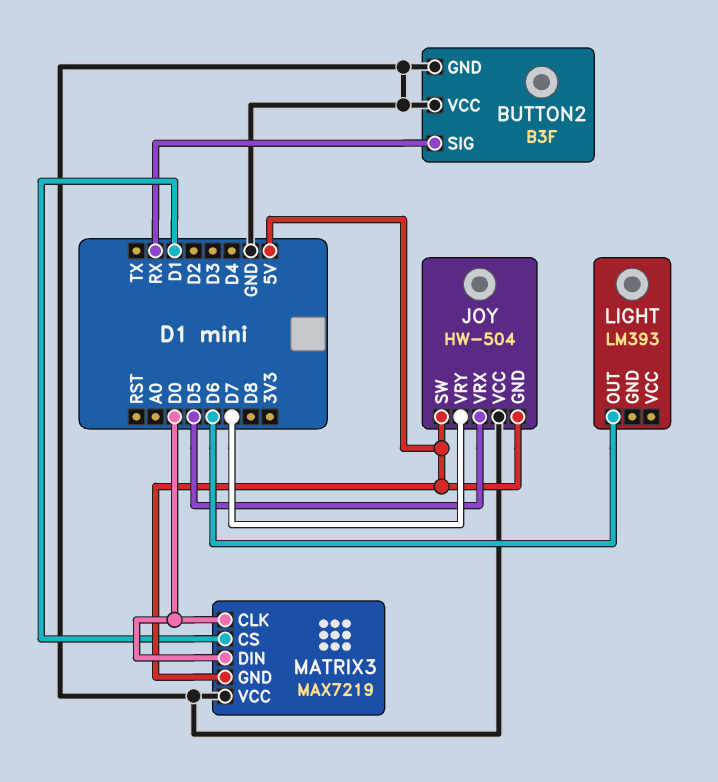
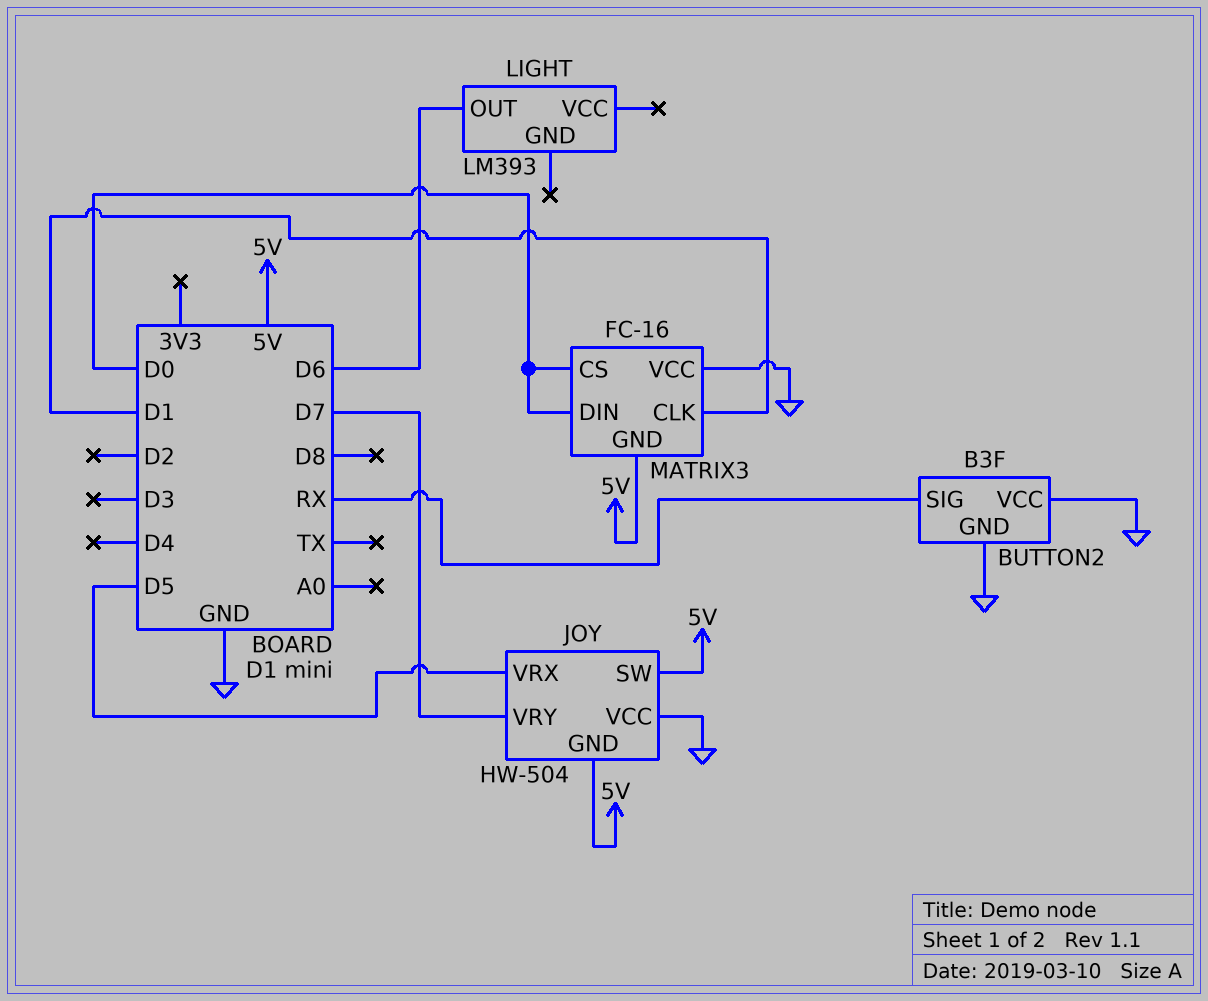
MATRIX3: MAX7219 -> FC-16
MATRIX3 pin CLK: D0 -> D1
MATRIX3 pin CS: D1 -> D0

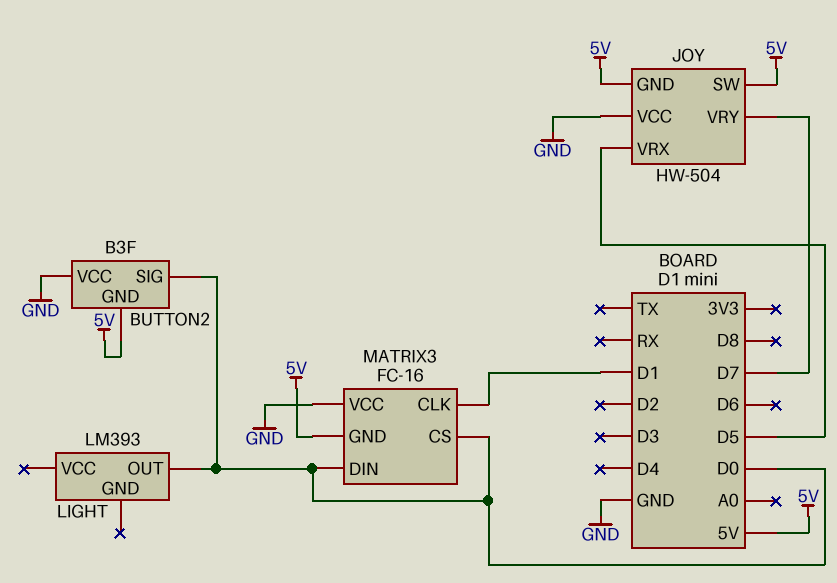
BUTTON2 pin GND: GND -> 5V
BUTTON2 pin SIG: RX -> D0
LIGHT pin OUT: D6 -> D0

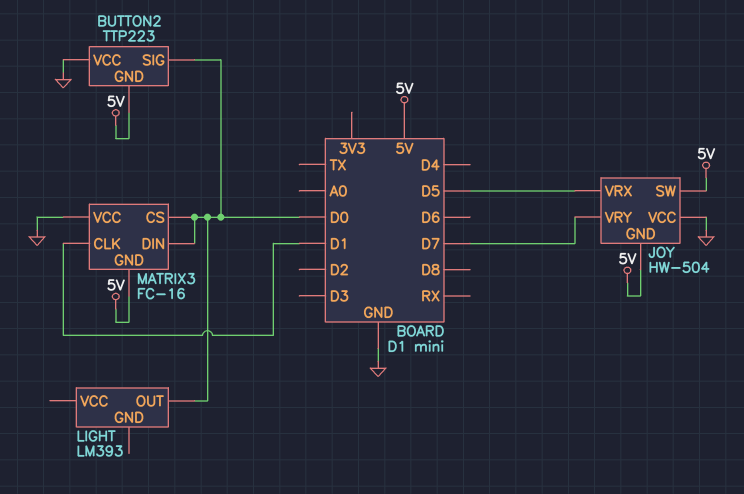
BUTTON2: B3F -> TTP223

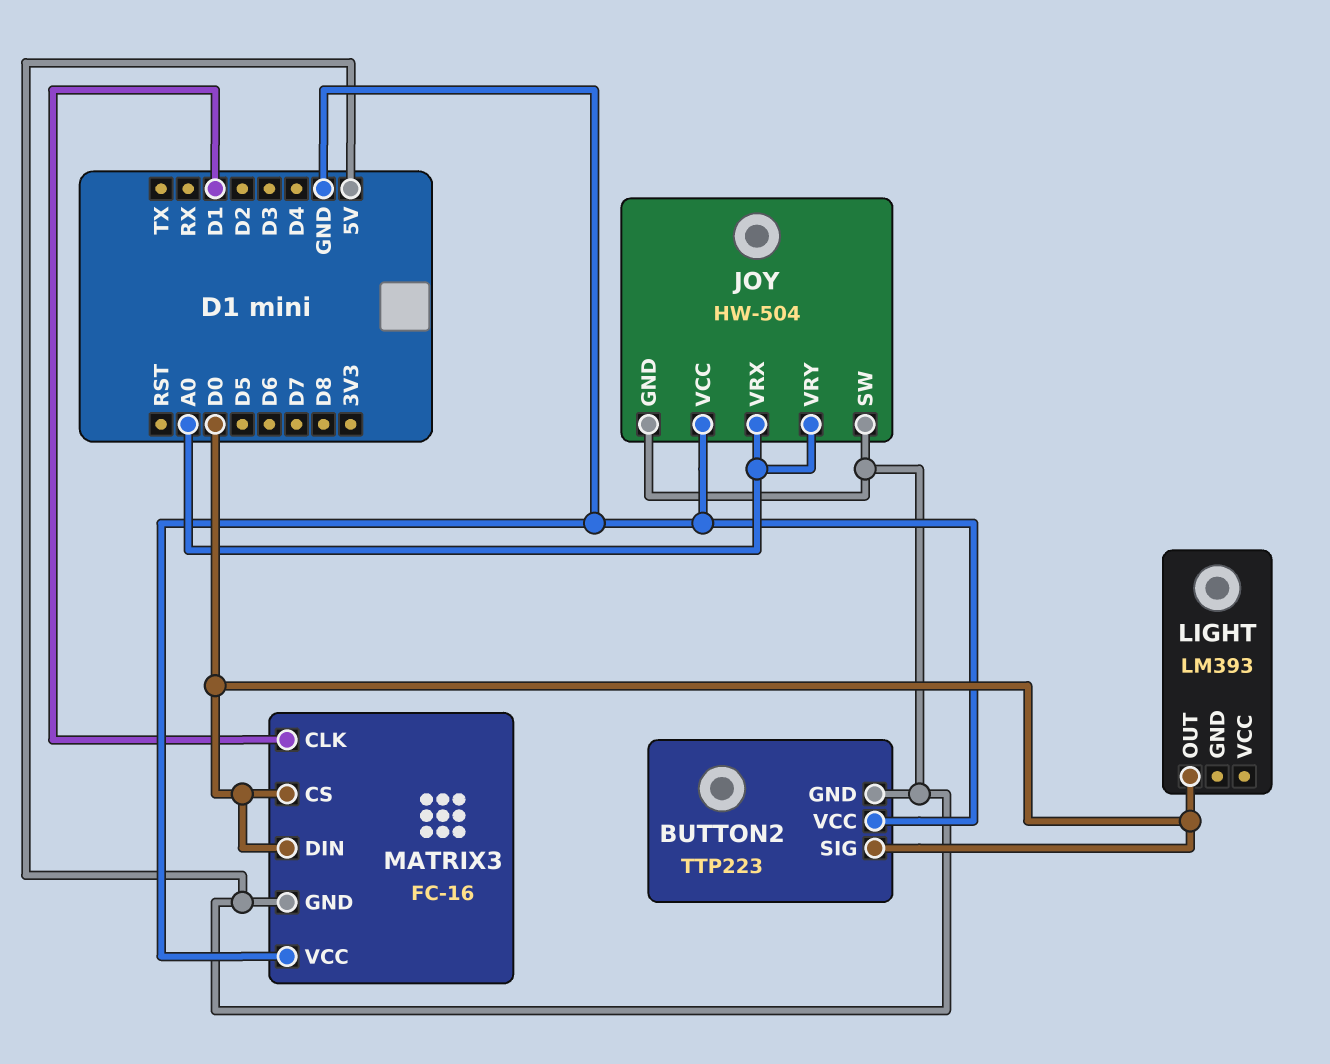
JOY pin VRX: D5 -> A0
JOY pin VRY: D7 -> A0

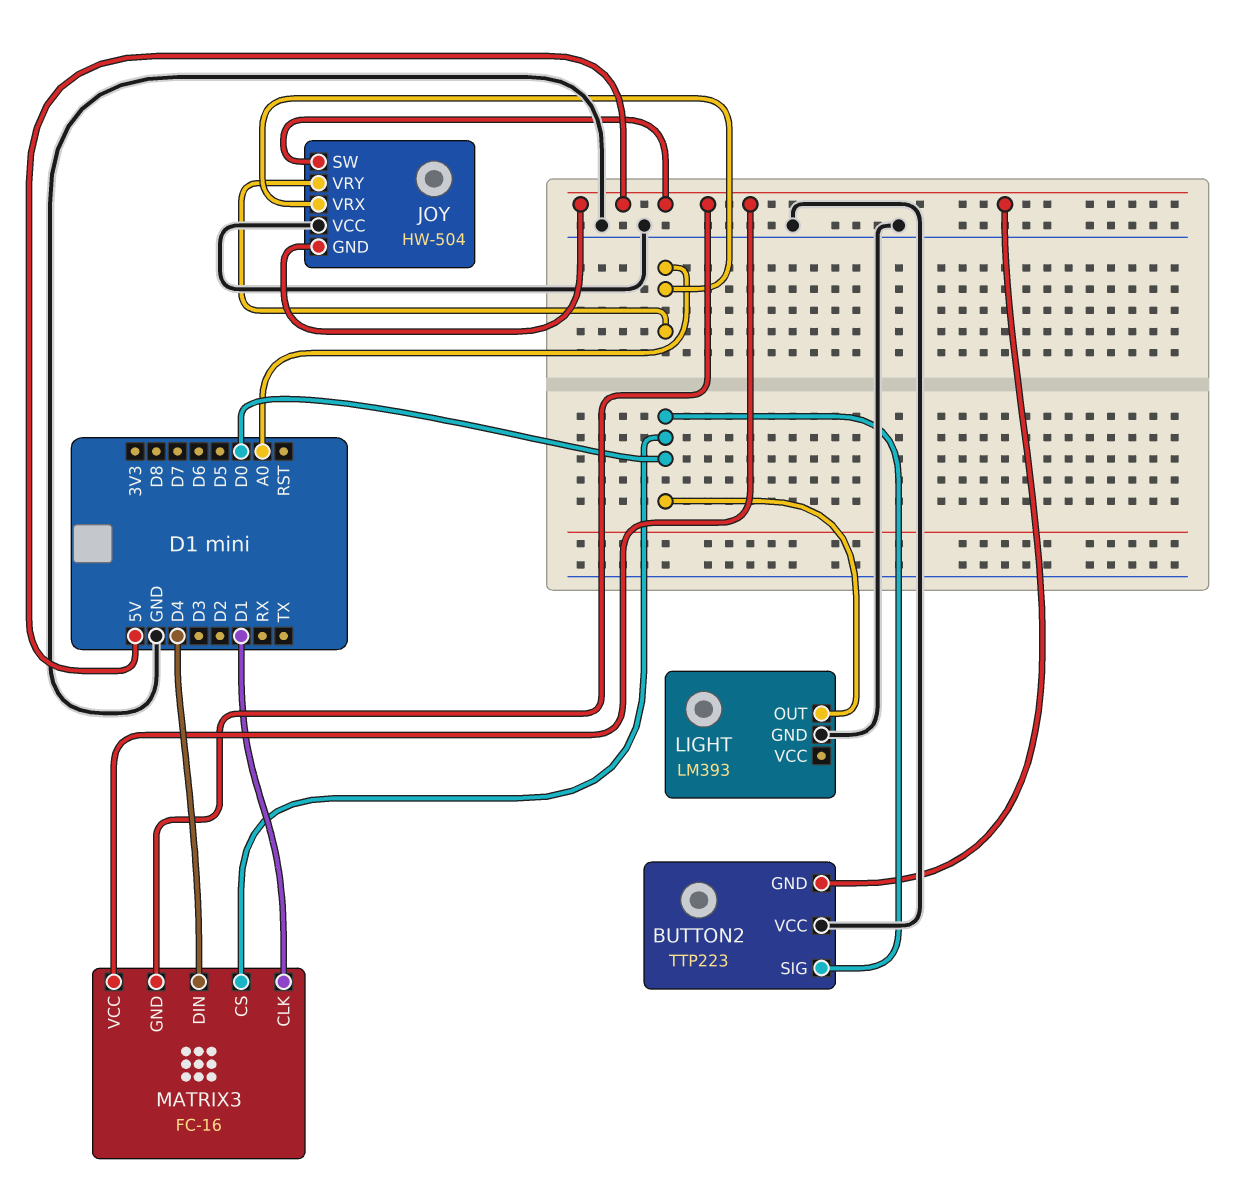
LIGHT pin GND: none -> GND
MATRIX3 pin DIN: D0 -> D4
MATRIX3 pin VCC: GND -> 5V

